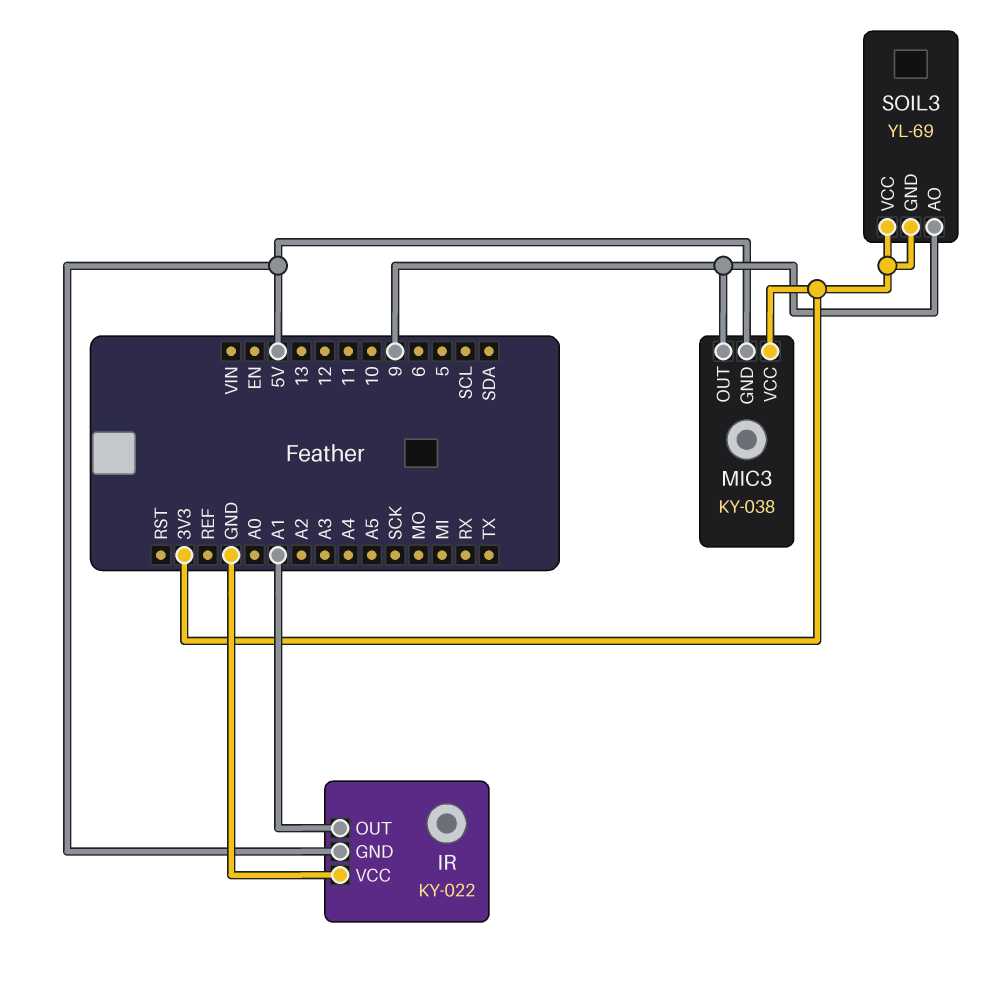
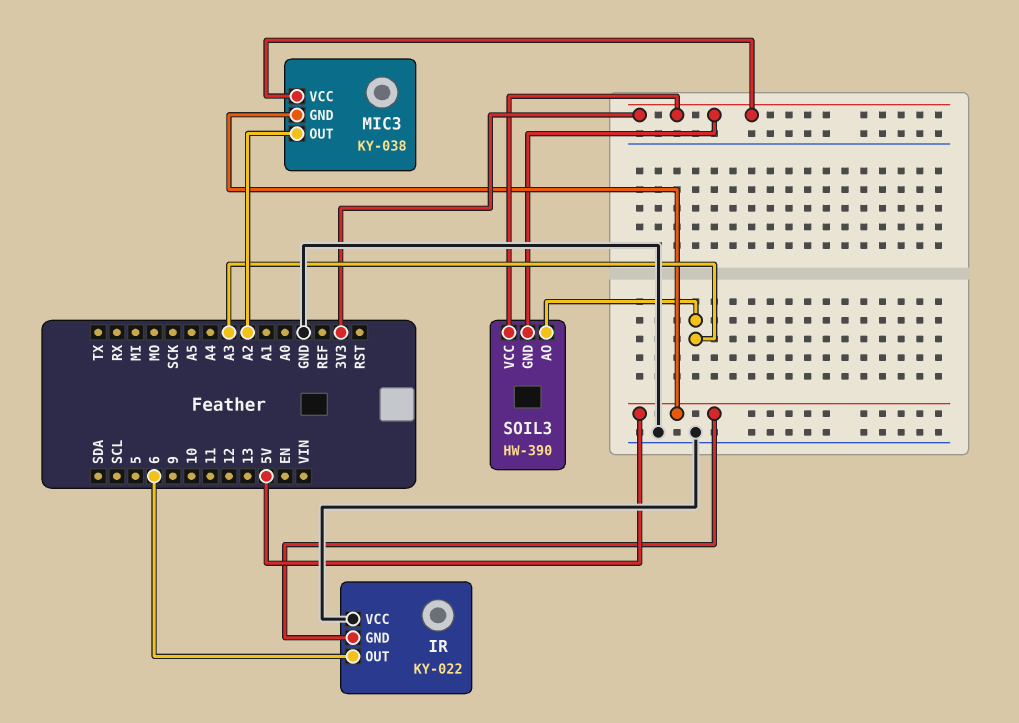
IR pin OUT: A1 -> 6
MIC3 pin OUT: 9 -> A2
SOIL3: YL-69 -> HW-390
SOIL3 pin AO: 9 -> A3

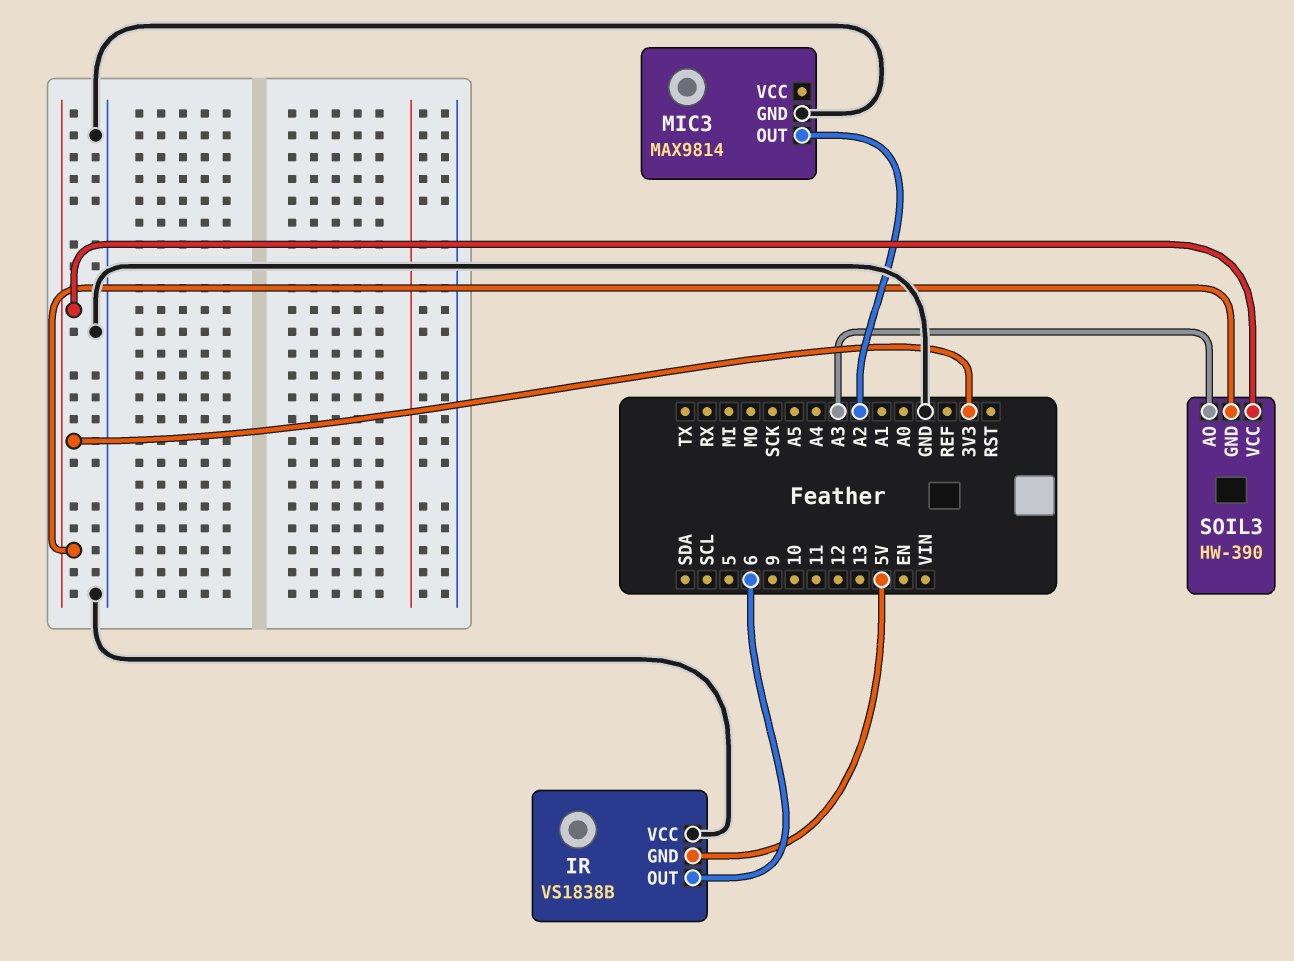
IR: KY-022 -> VS1838B
MIC3: KY-038 -> MAX9814
MIC3 pin GND: 5V -> GND
MIC3 pin VCC: 3V3 -> none

